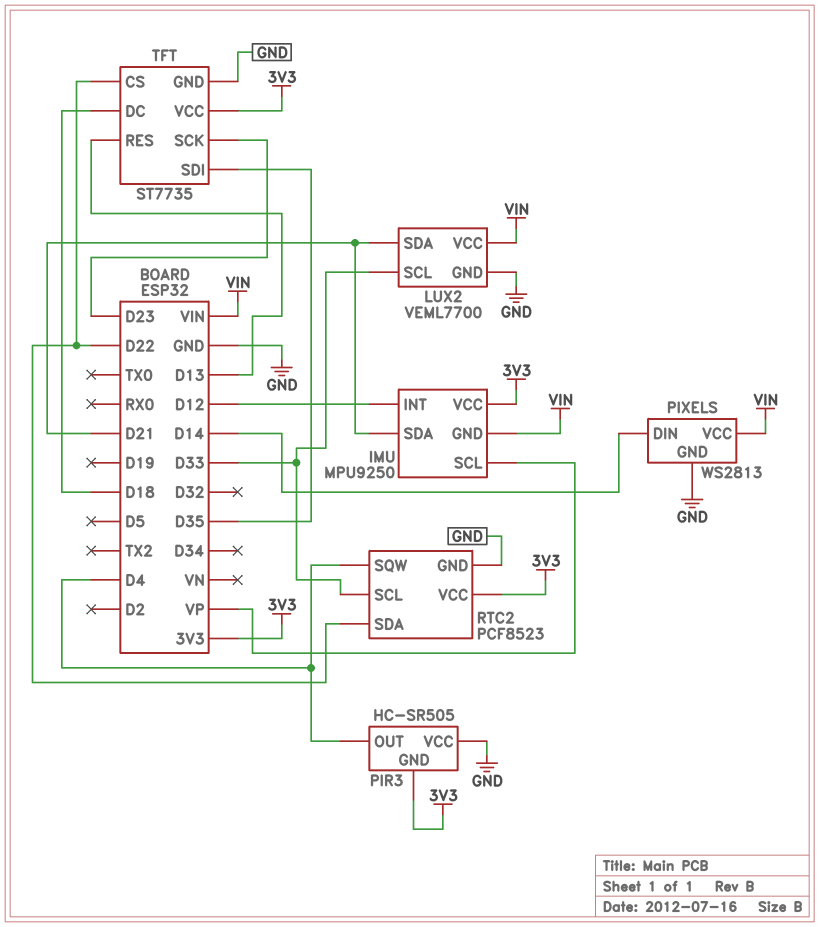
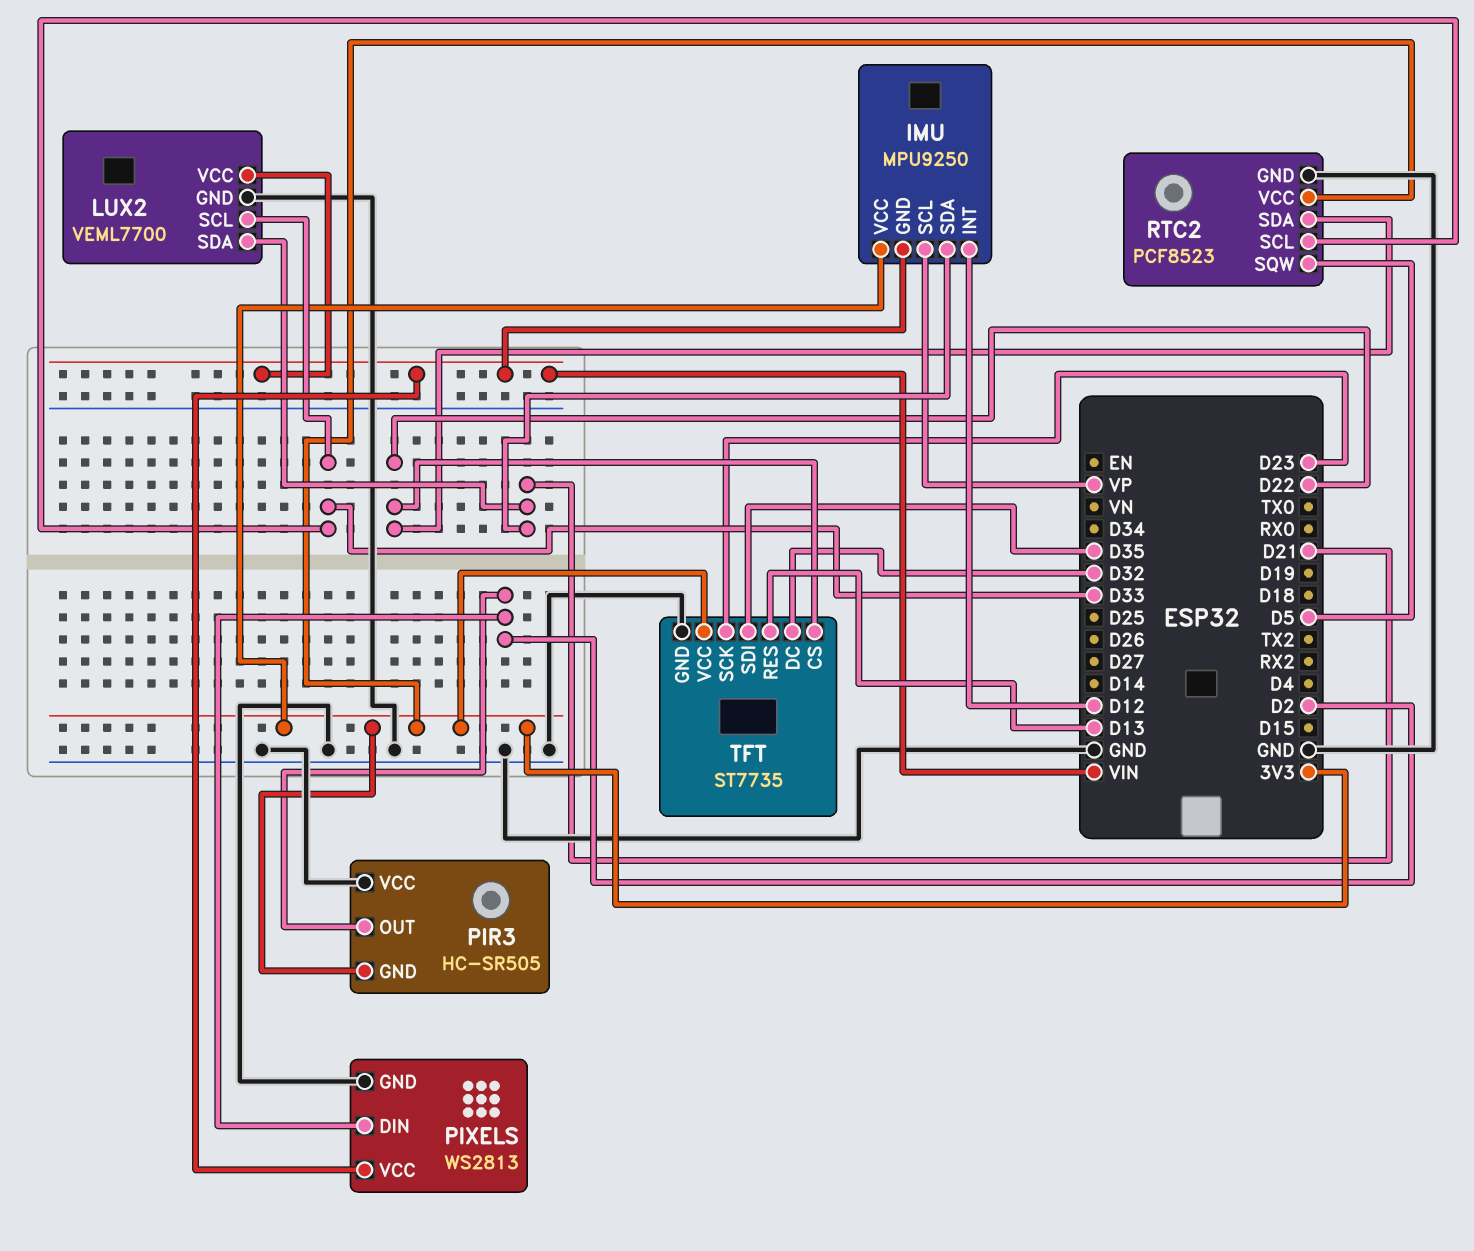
PIR3 pin OUT: D4 -> D2
PIXELS pin DIN: D14 -> D2
RTC2 pin SQW: D4 -> D5
TFT pin DC: D18 -> D32

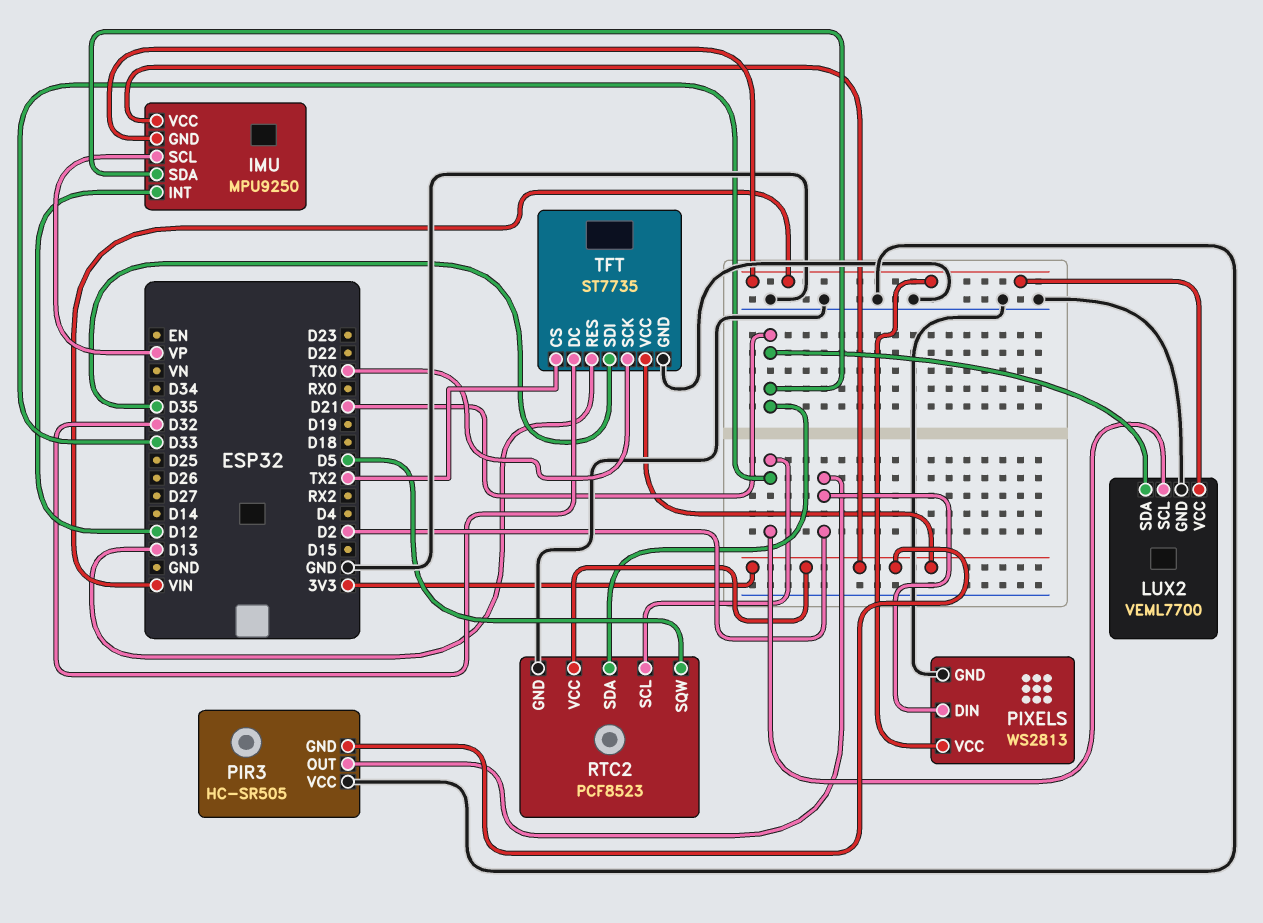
RTC2 pin SDA: D22 -> D21
TFT pin CS: D22 -> TX2
TFT pin SCK: D23 -> TX0

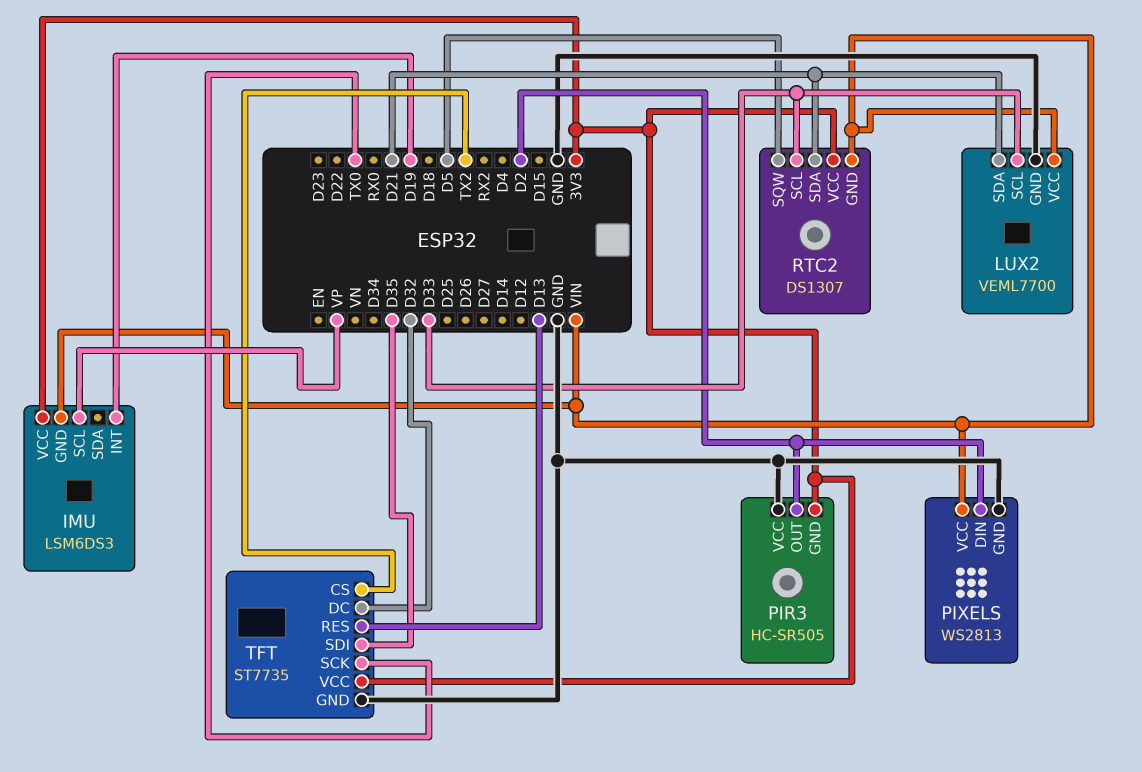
IMU: MPU9250 -> LSM6DS3
IMU pin INT: D12 -> D19
IMU pin SDA: D21 -> none
RTC2: PCF8523 -> DS1307
RTC2 pin GND: GND -> VIN

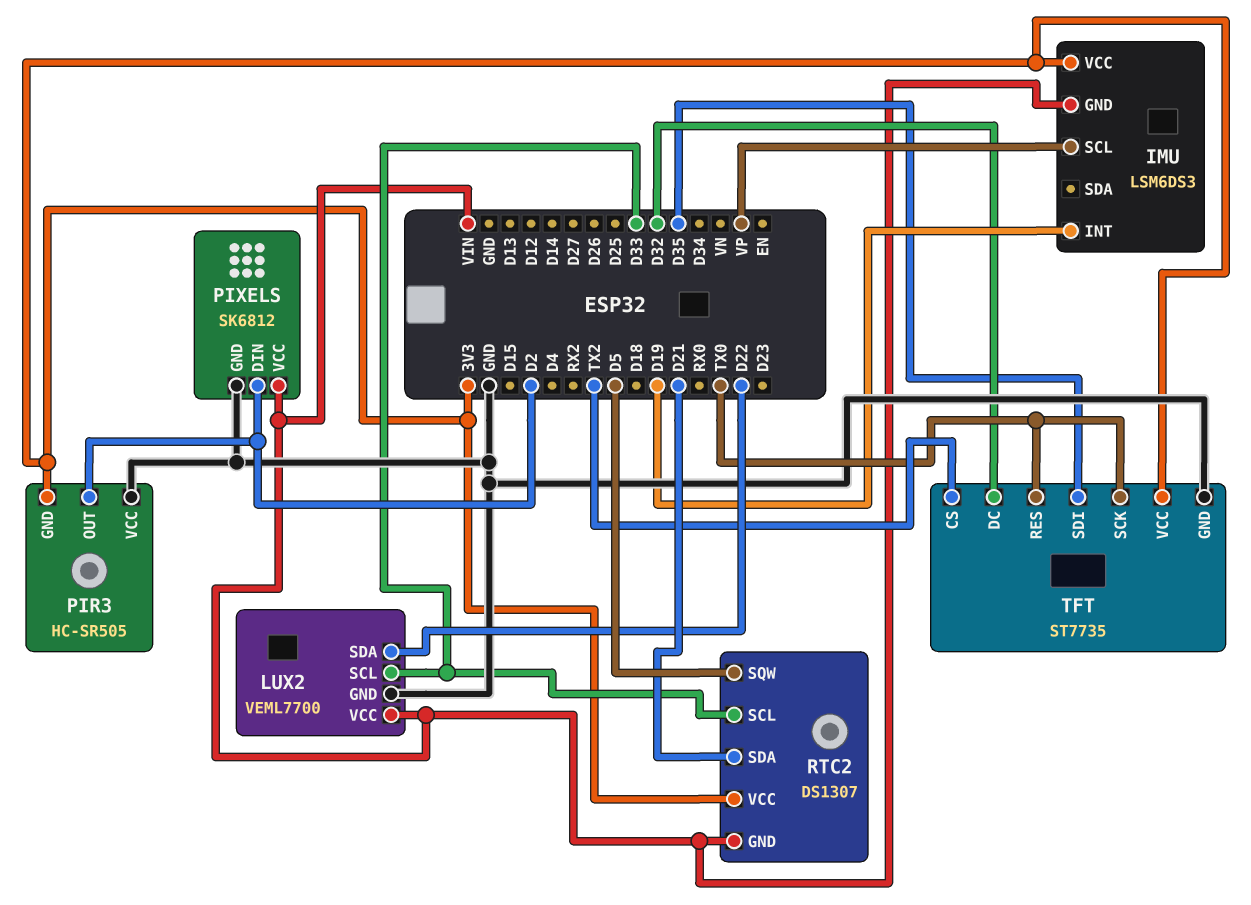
LUX2 pin SDA: D21 -> D22
PIXELS: WS2813 -> SK6812
TFT pin RES: D13 -> TX0

